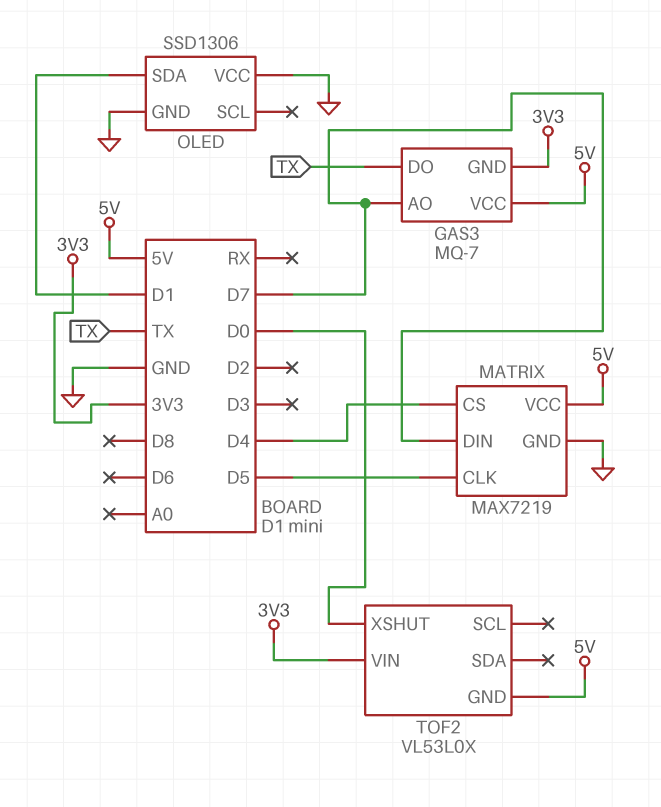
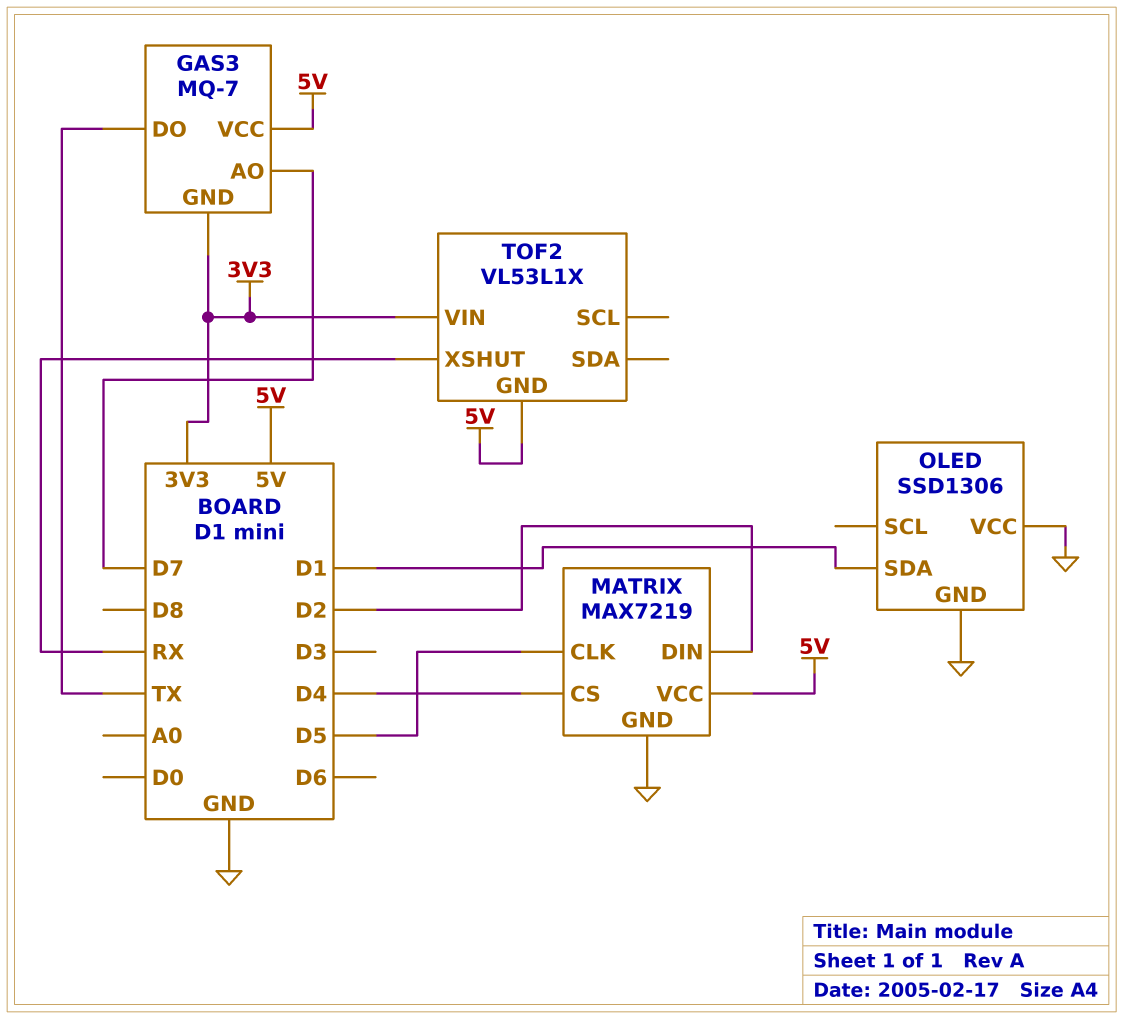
MATRIX pin DIN: D7 -> D2
TOF2: VL53L0X -> VL53L1X
TOF2 pin XSHUT: D0 -> RX

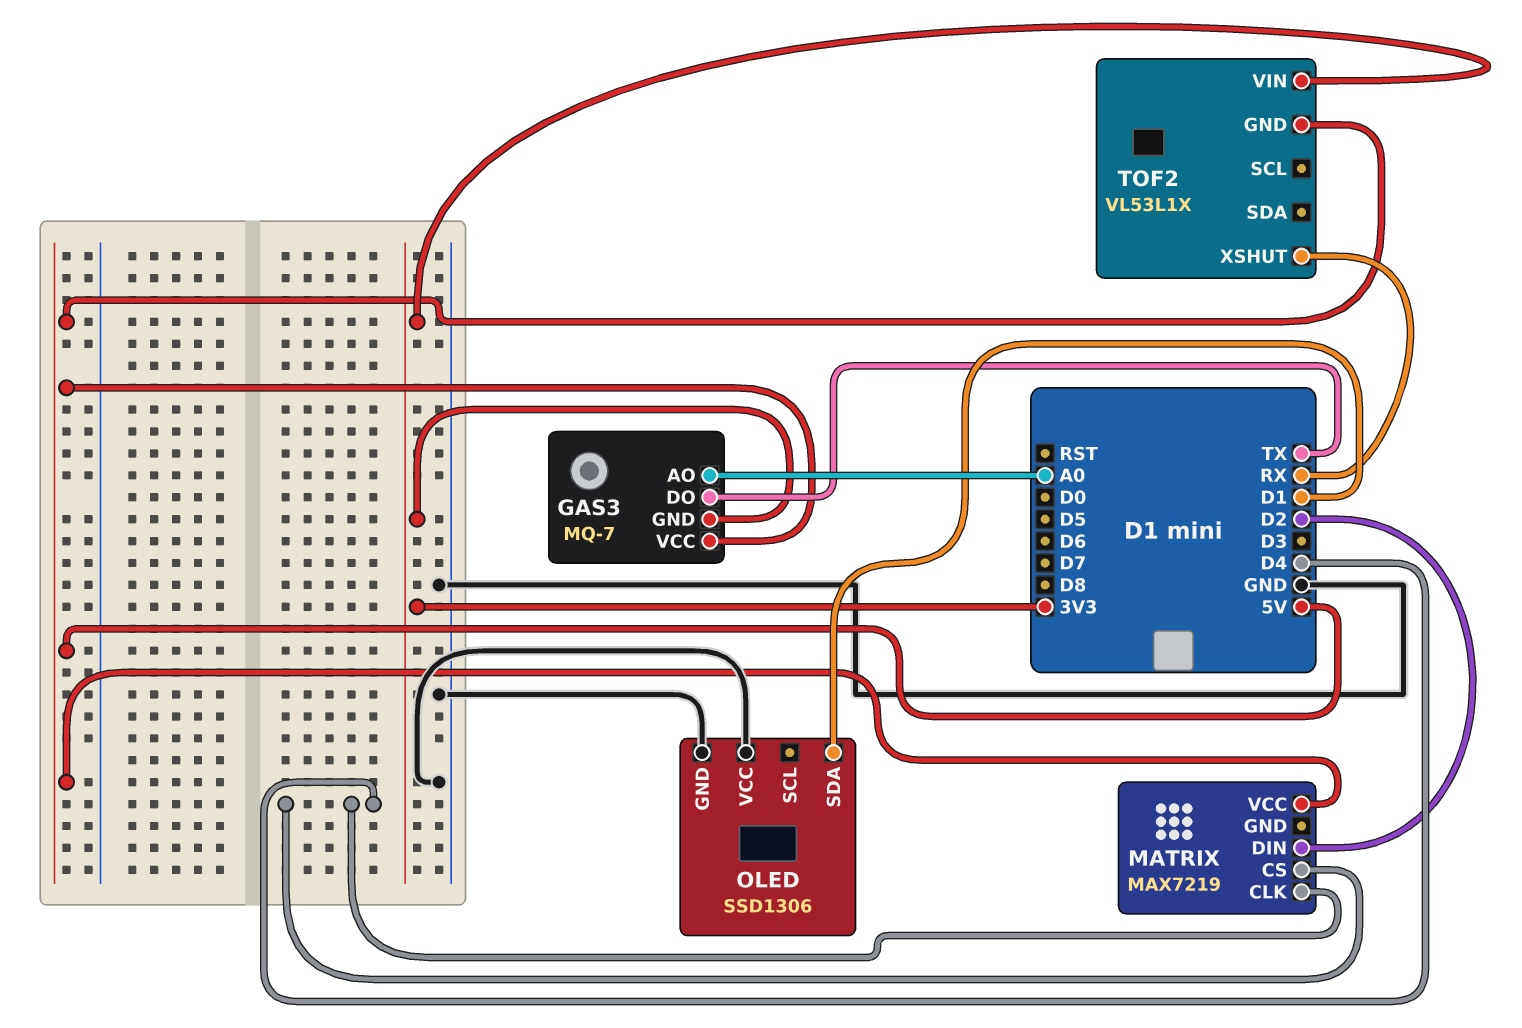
GAS3 pin AO: D7 -> A0
MATRIX pin CLK: D5 -> D4
MATRIX pin GND: GND -> none

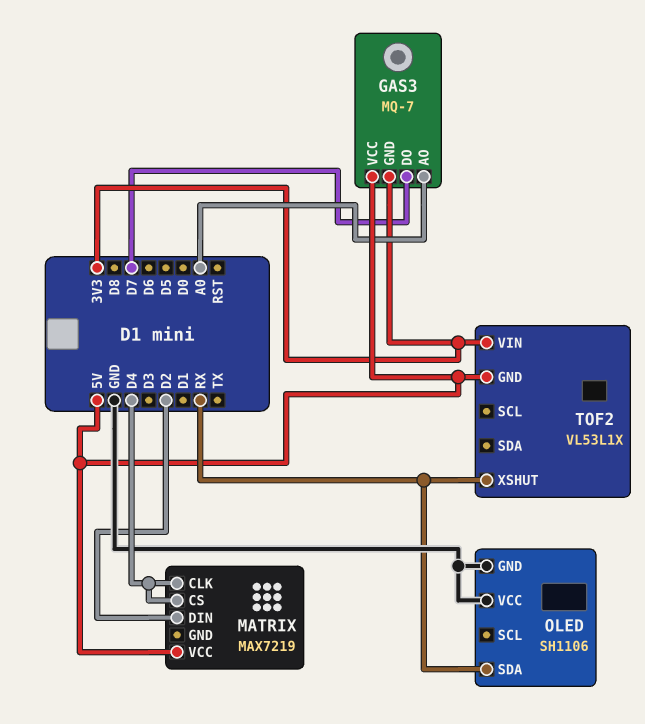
GAS3 pin DO: TX -> D7
OLED: SSD1306 -> SH1106
OLED pin SDA: D1 -> RX

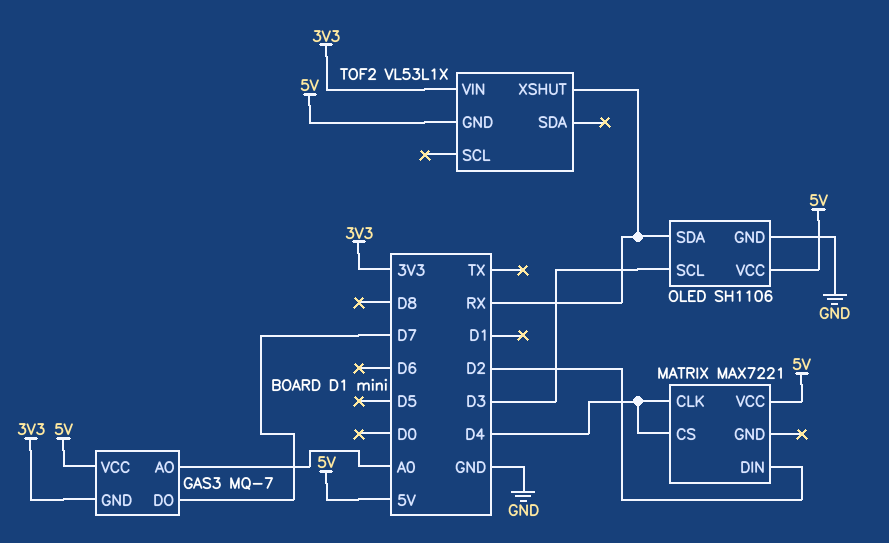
MATRIX: MAX7219 -> MAX7221
OLED pin SCL: none -> D3
OLED pin VCC: GND -> 5V

